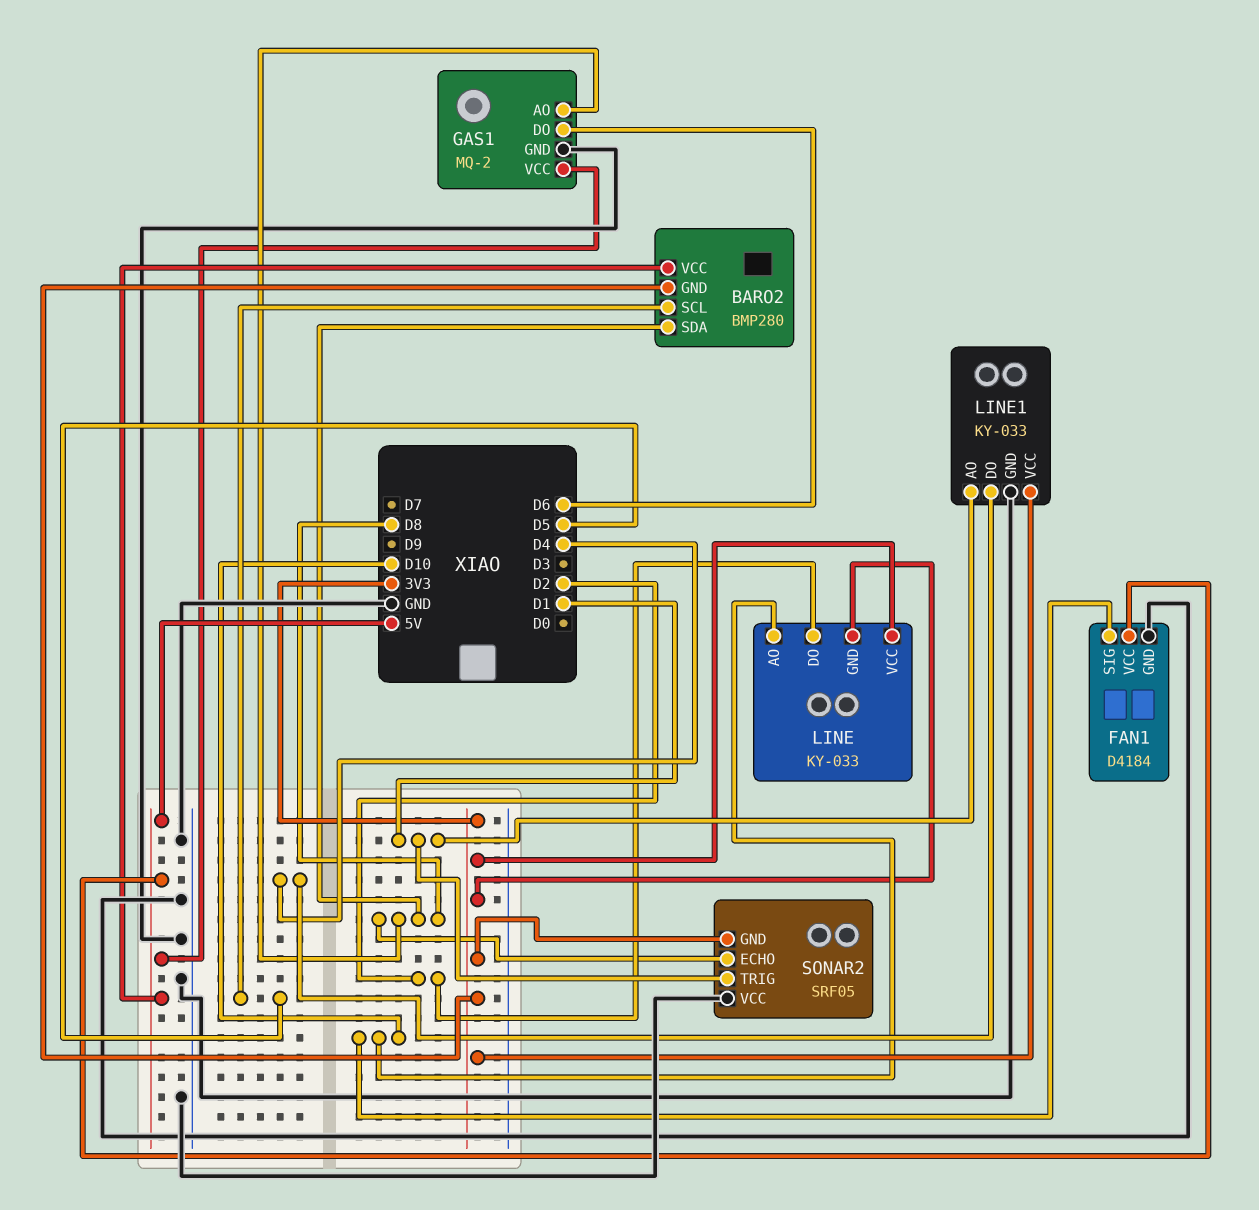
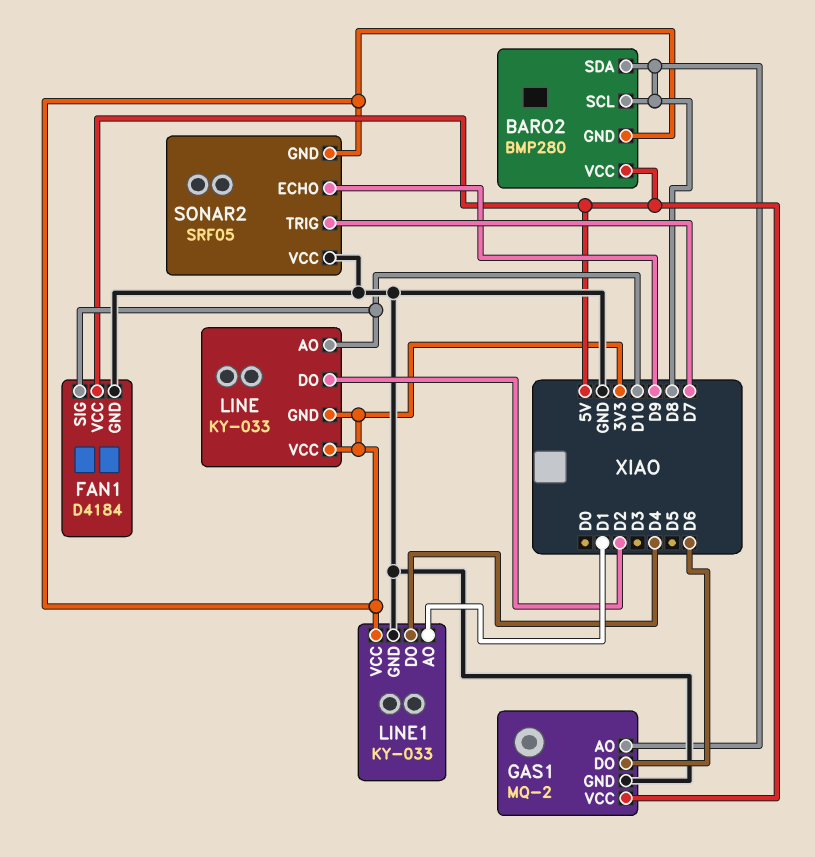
BARO2 pin SCL: D5 -> D8
SONAR2 pin ECHO: D8 -> D9
SONAR2 pin TRIG: D1 -> D7

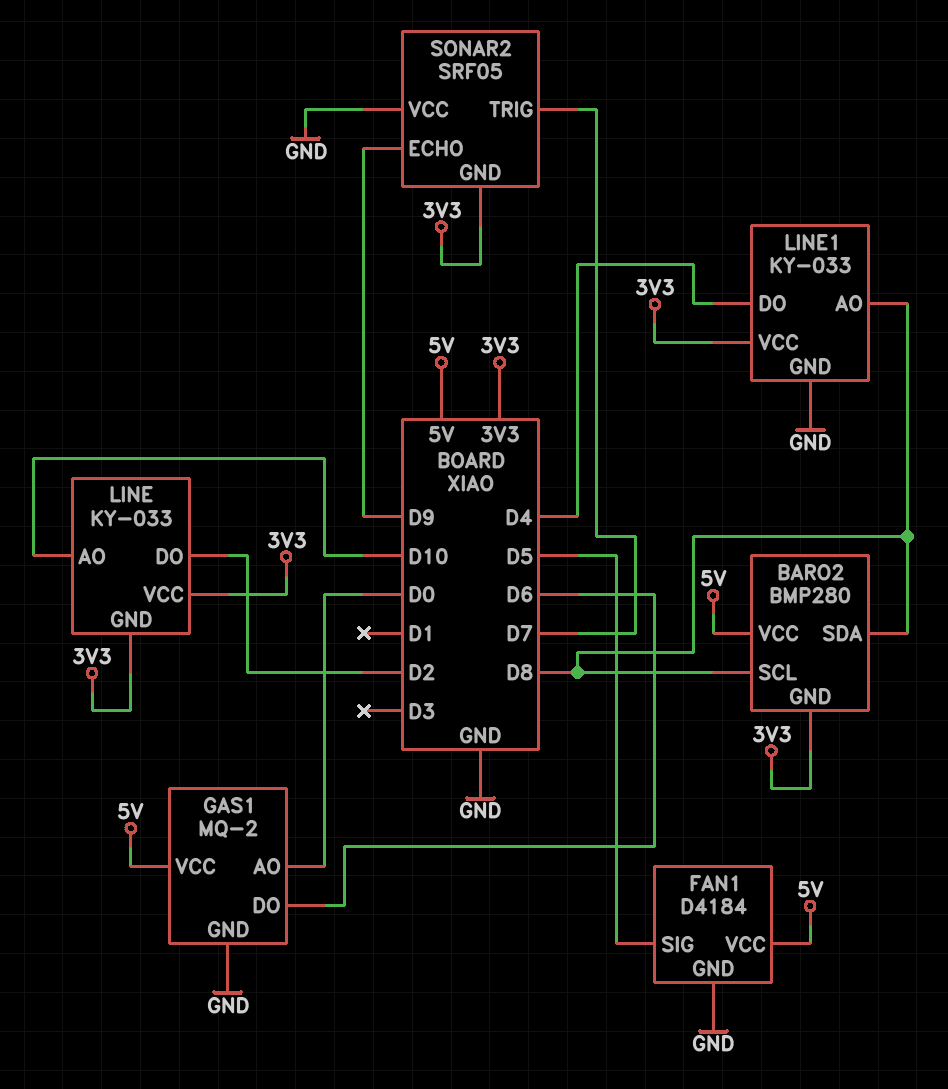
FAN1 pin SIG: D10 -> D5
GAS1 pin AO: D8 -> D0
LINE1 pin AO: D1 -> D8

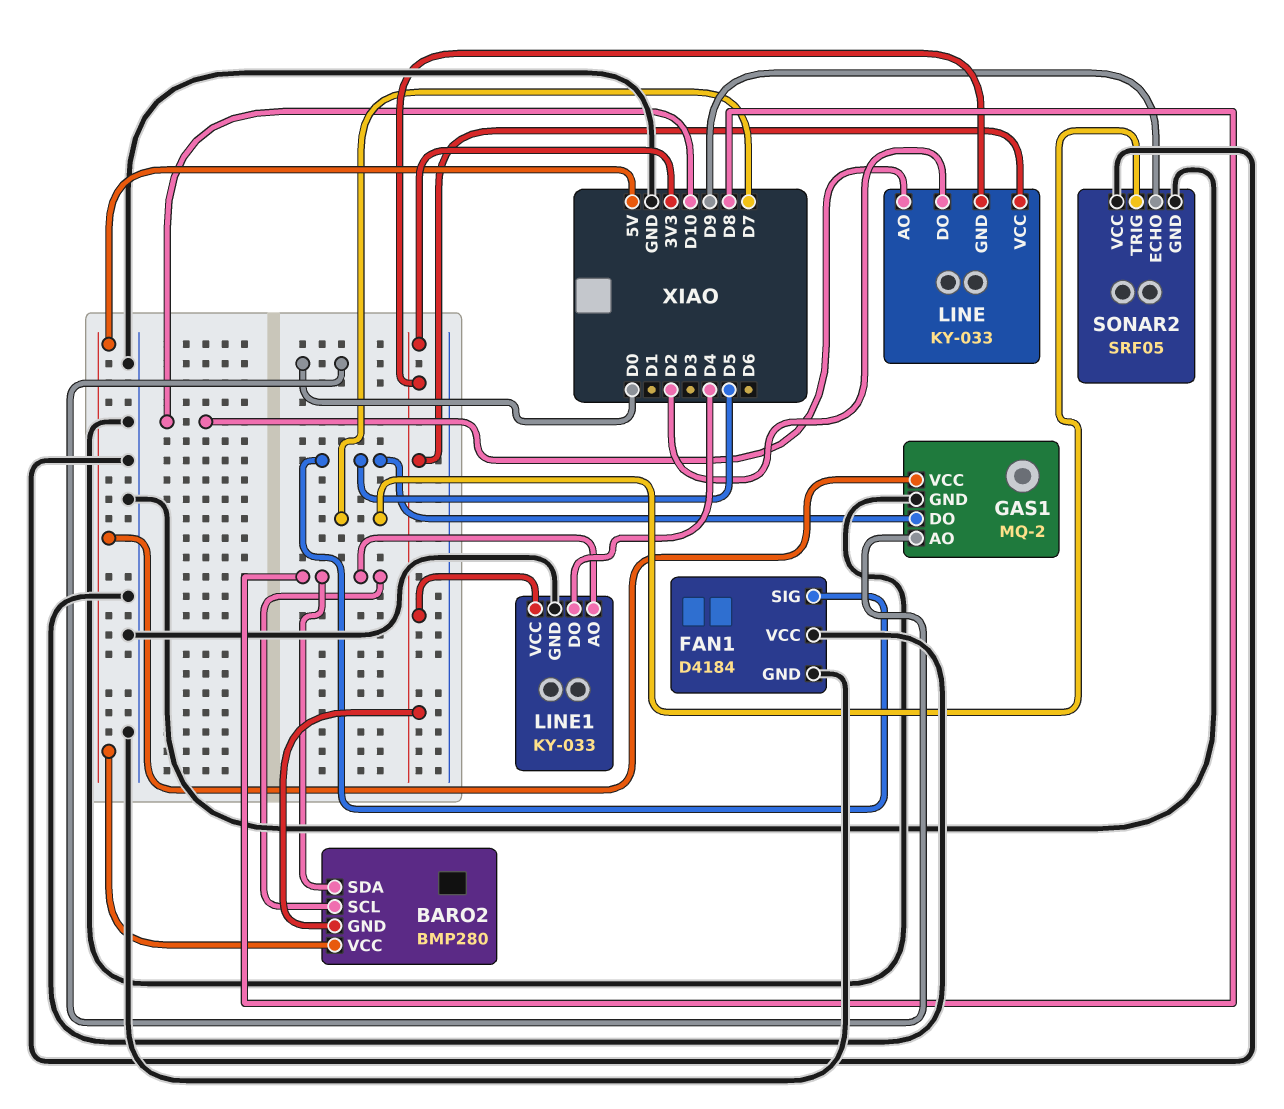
FAN1 pin VCC: 5V -> GND
GAS1 pin DO: D6 -> D5
SONAR2 pin GND: 3V3 -> GND

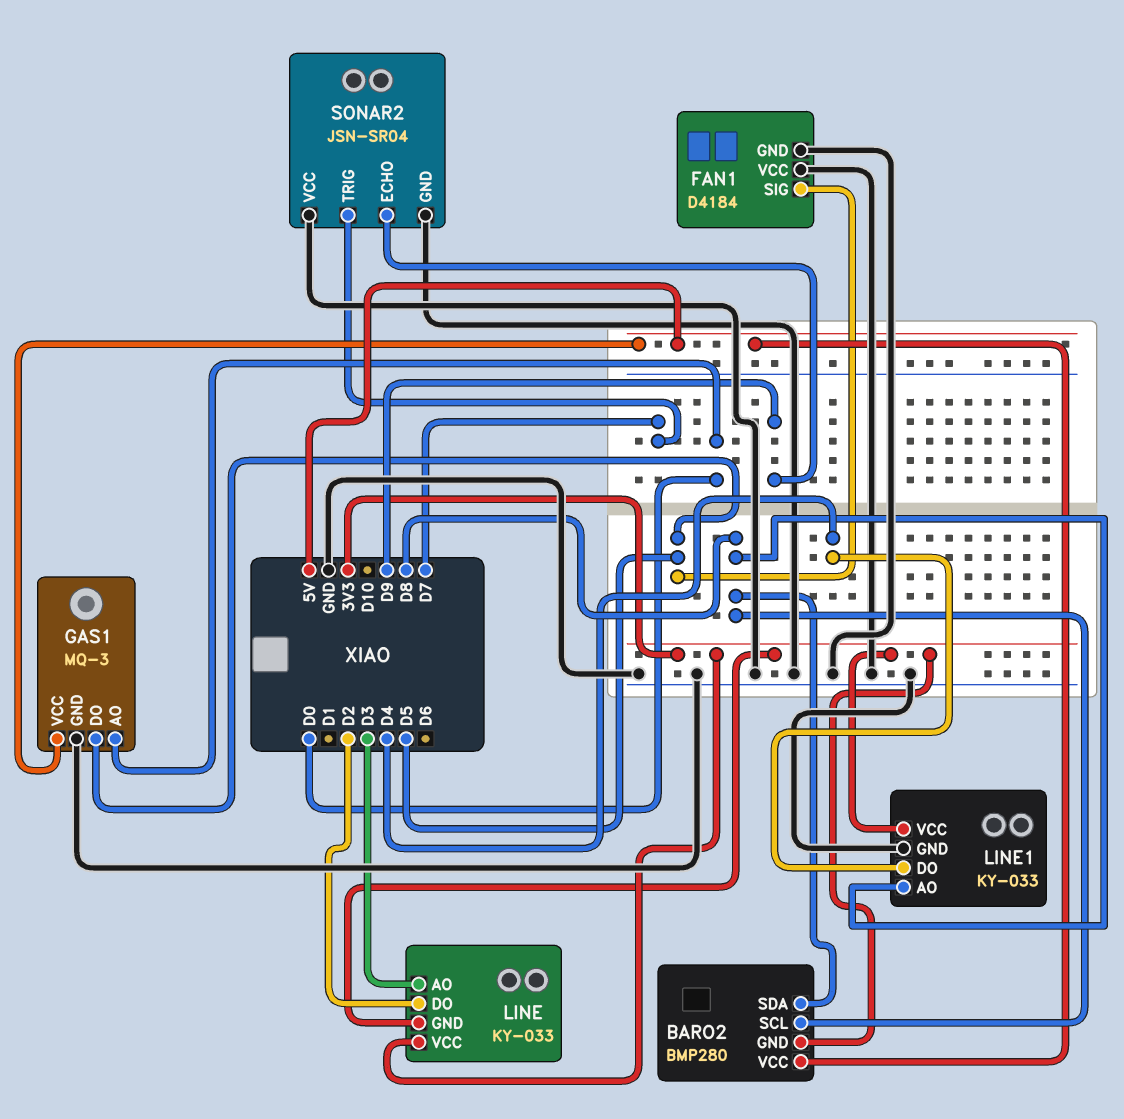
GAS1: MQ-2 -> MQ-3
LINE pin AO: D10 -> D3
SONAR2: SRF05 -> JSN-SR04

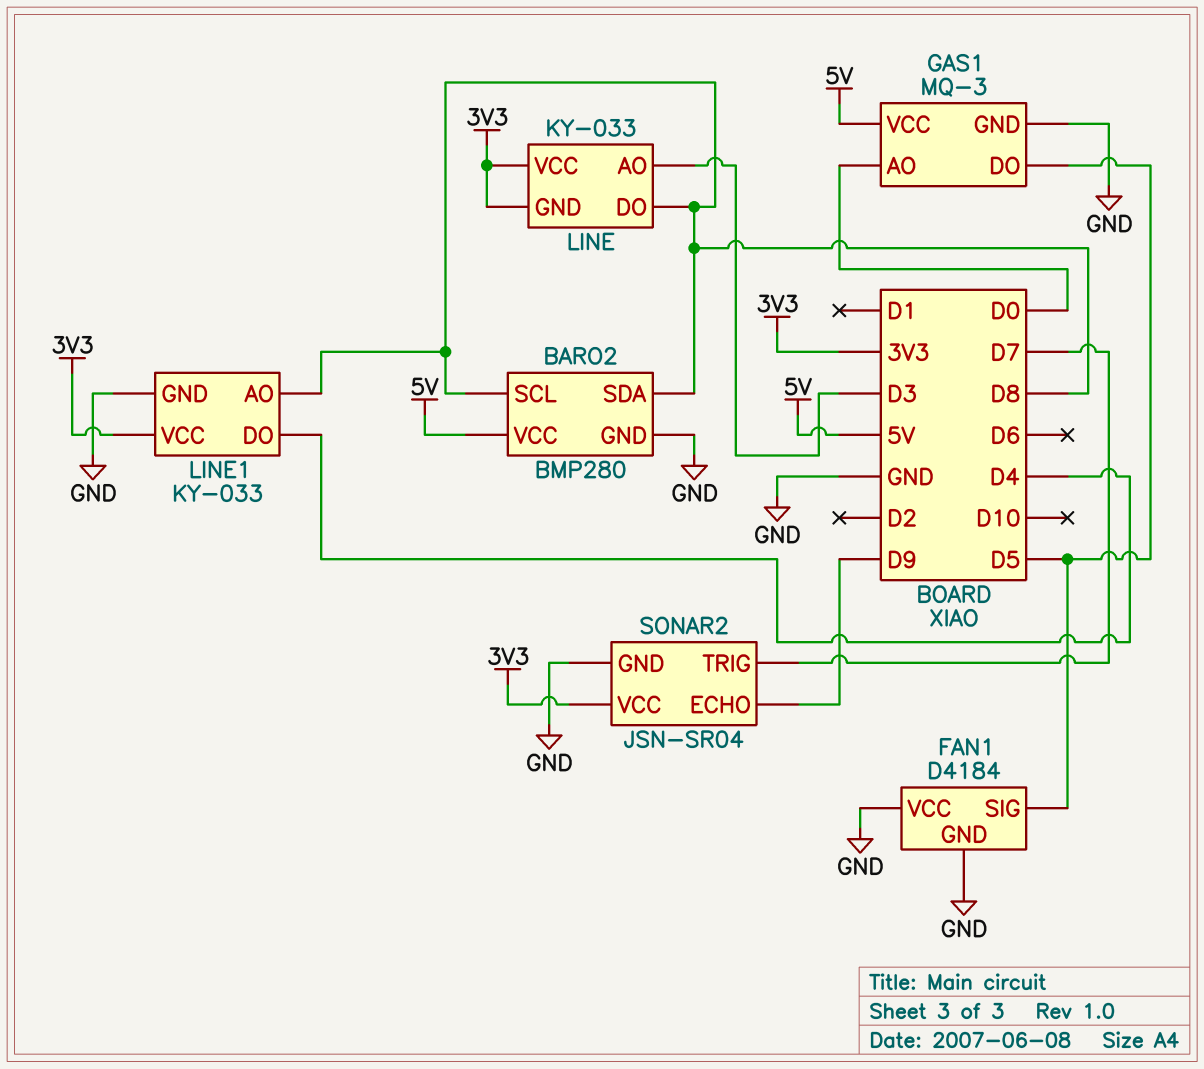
BARO2 pin GND: 3V3 -> GND
LINE pin DO: D2 -> D8
SONAR2 pin VCC: GND -> 3V3

